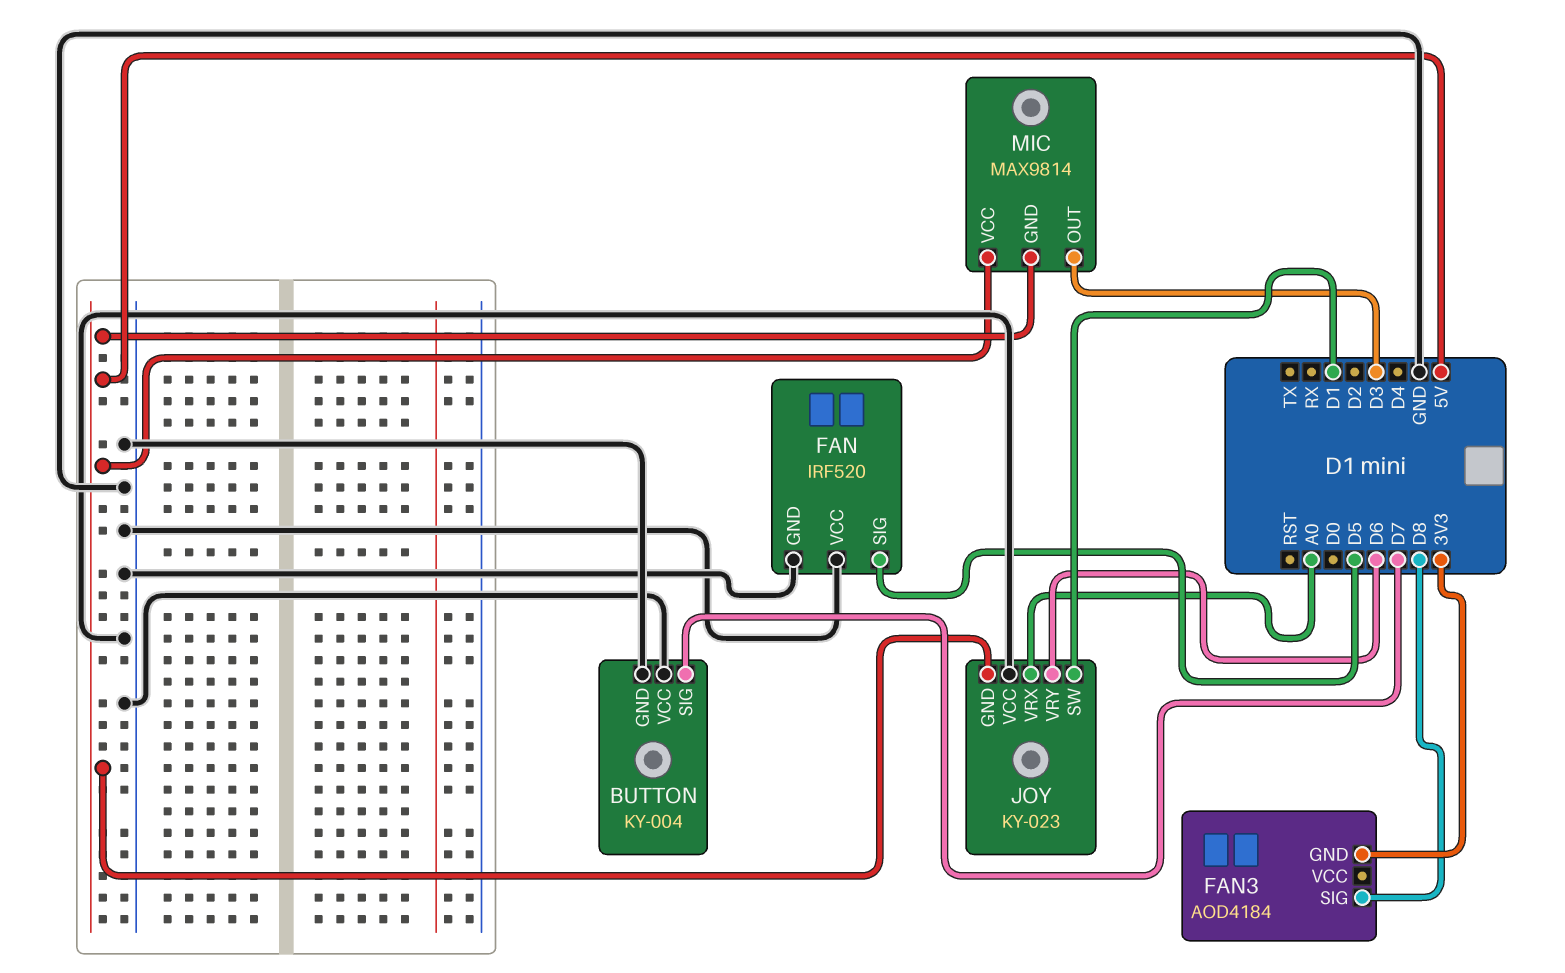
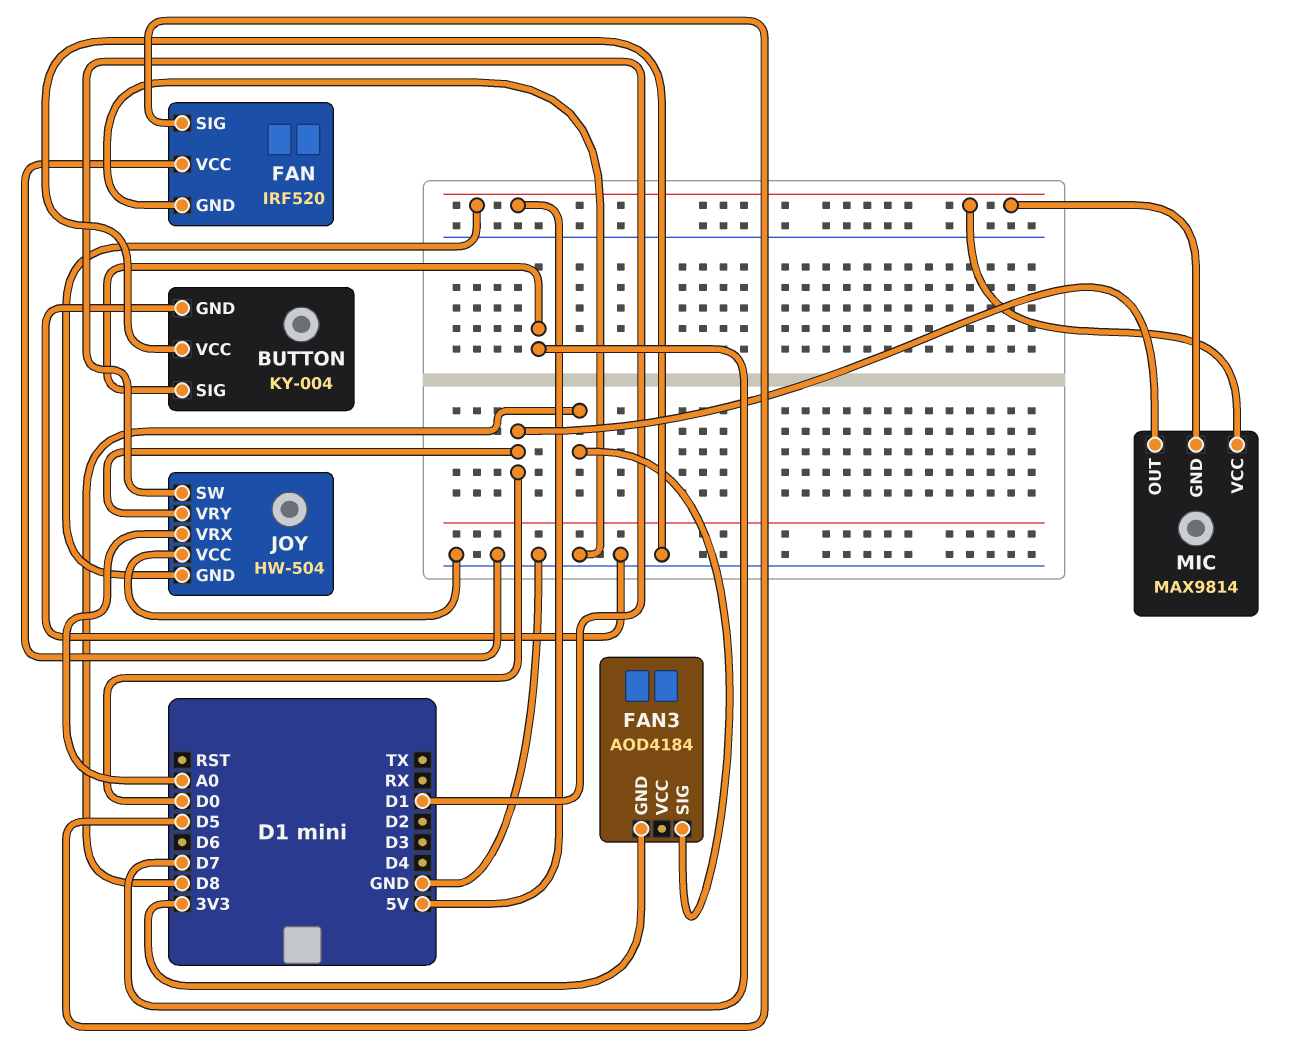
JOY: KY-023 -> HW-504
JOY pin VRY: D6 -> D0
MIC pin OUT: D3 -> D0

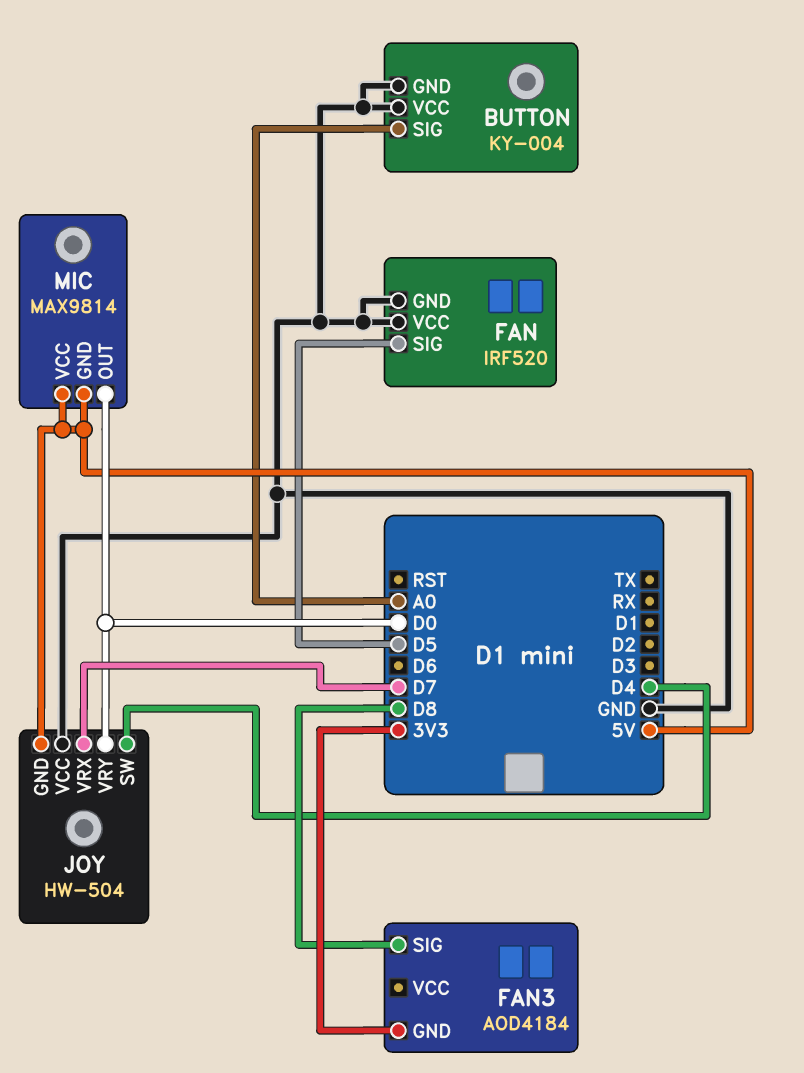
BUTTON pin SIG: D7 -> A0
JOY pin SW: D1 -> D4
JOY pin VRX: A0 -> D7

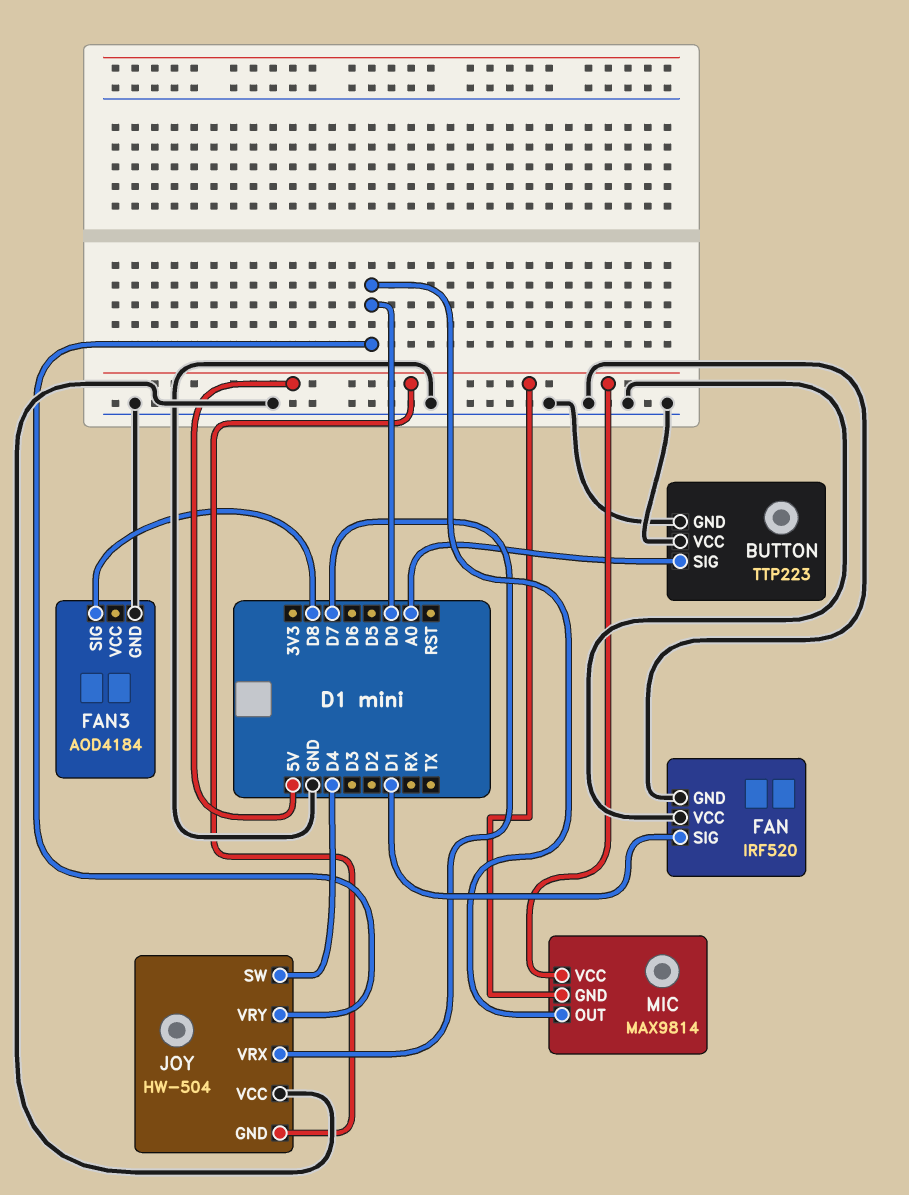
BUTTON: KY-004 -> TTP223
FAN pin SIG: D5 -> D1
FAN3 pin GND: 3V3 -> GND

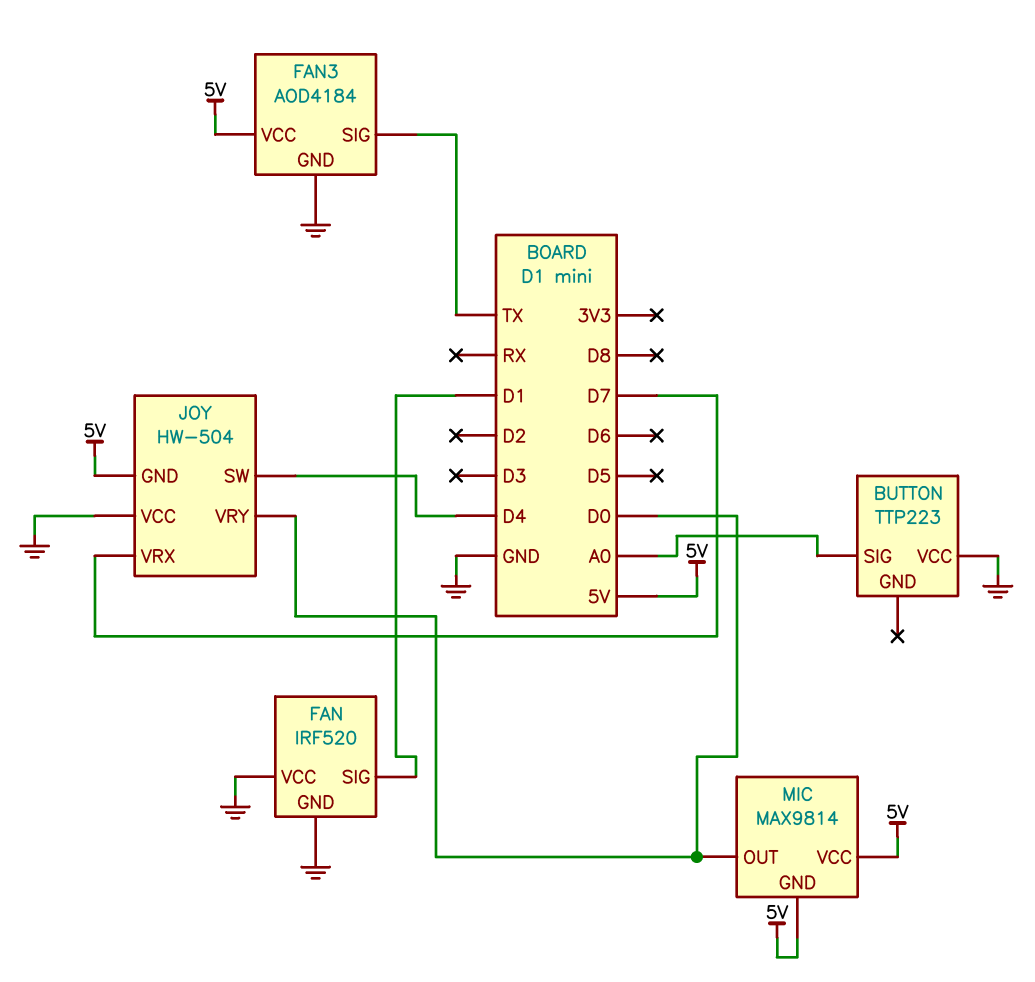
BUTTON pin GND: GND -> none
FAN3 pin SIG: D8 -> TX
FAN3 pin VCC: none -> 5V

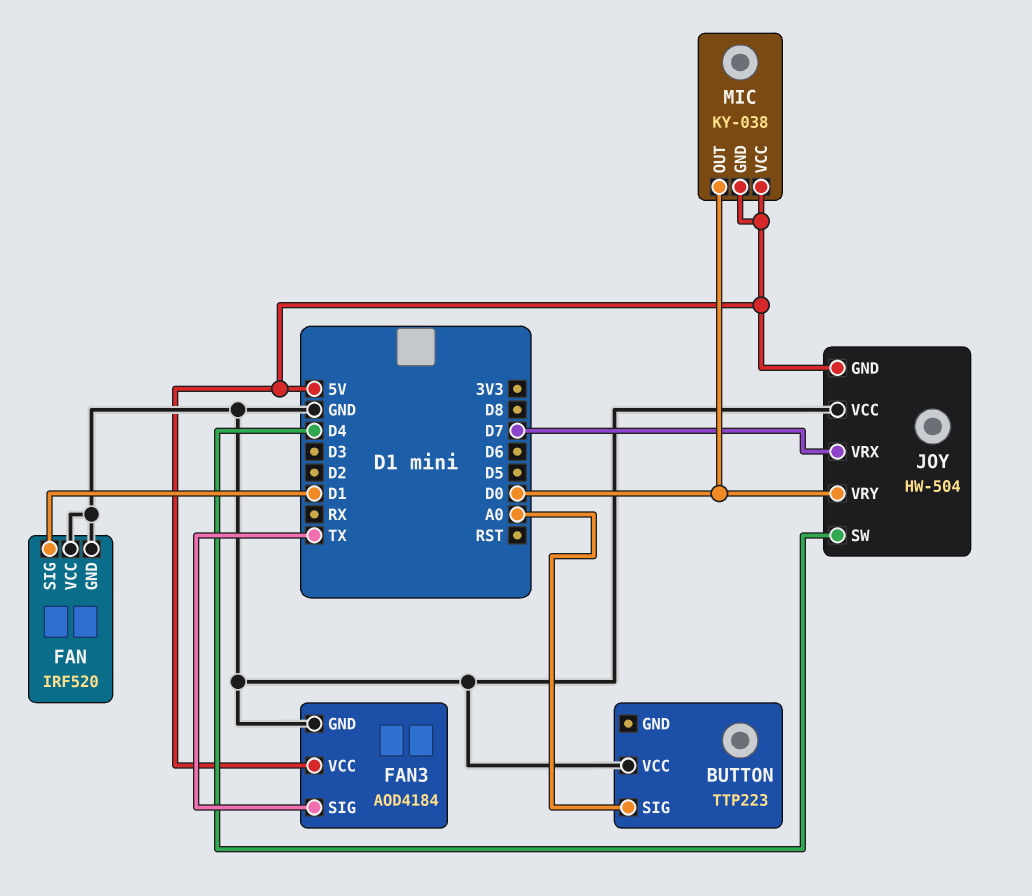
MIC: MAX9814 -> KY-038

